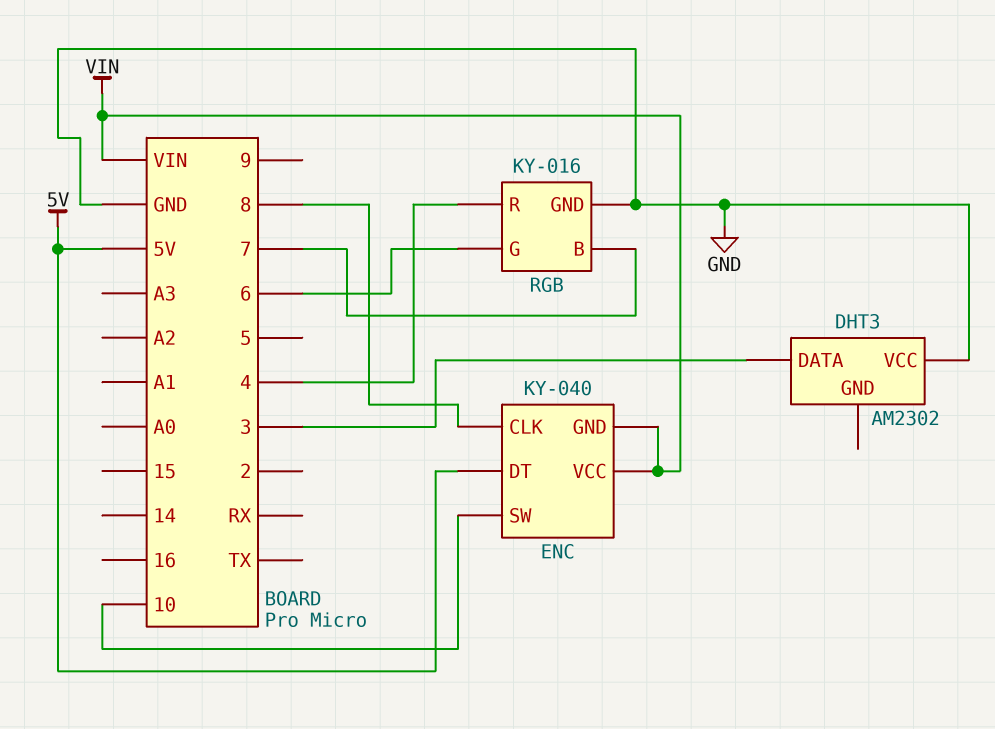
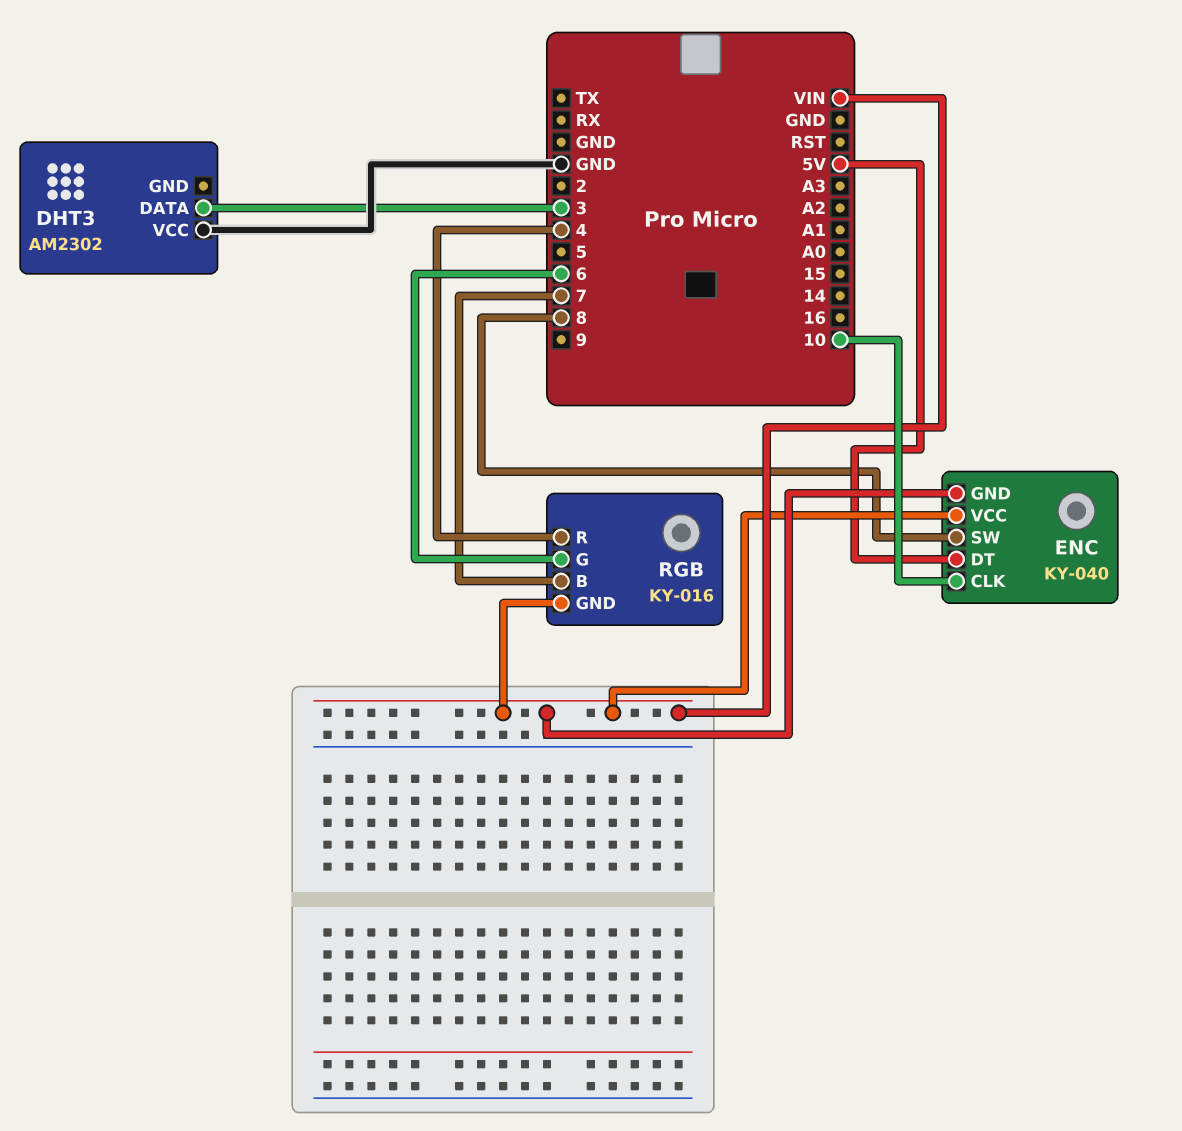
ENC pin CLK: 8 -> 10
ENC pin SW: 10 -> 8
RGB pin GND: GND -> VIN

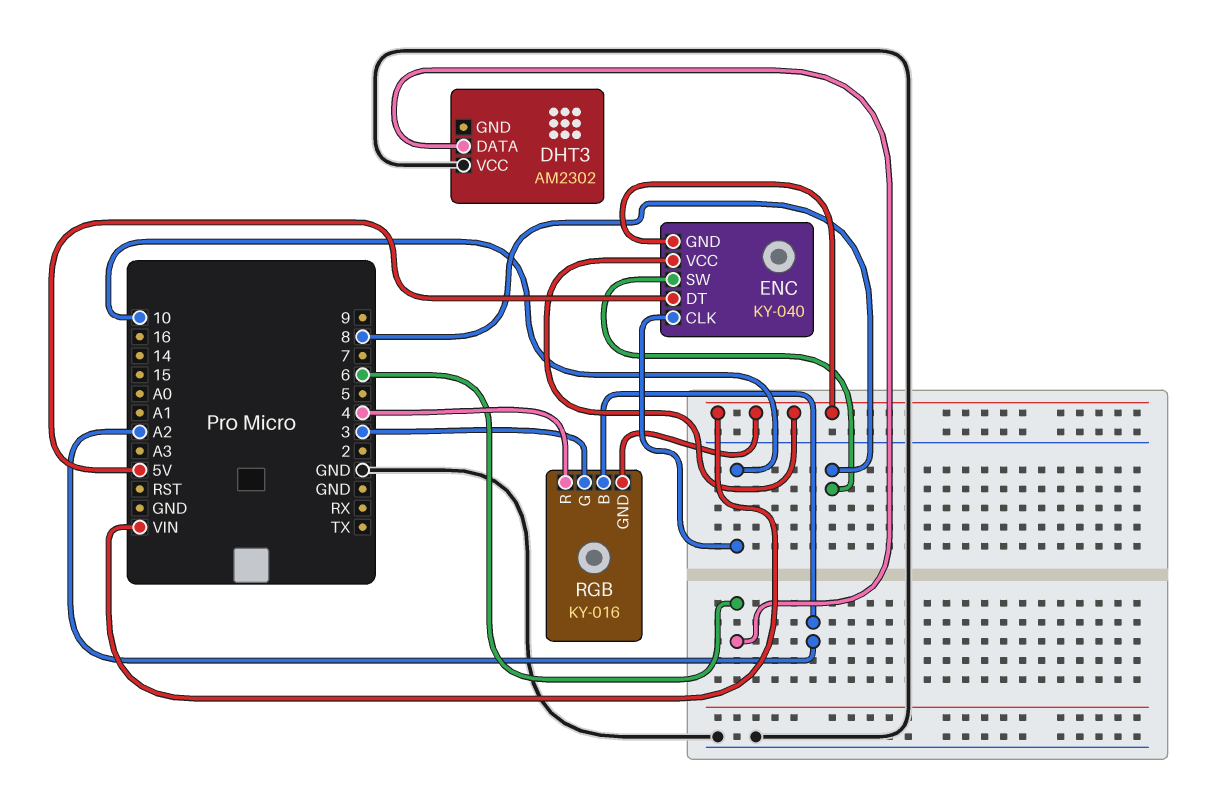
DHT3 pin DATA: 3 -> 6
RGB pin B: 7 -> A2
RGB pin G: 6 -> 3

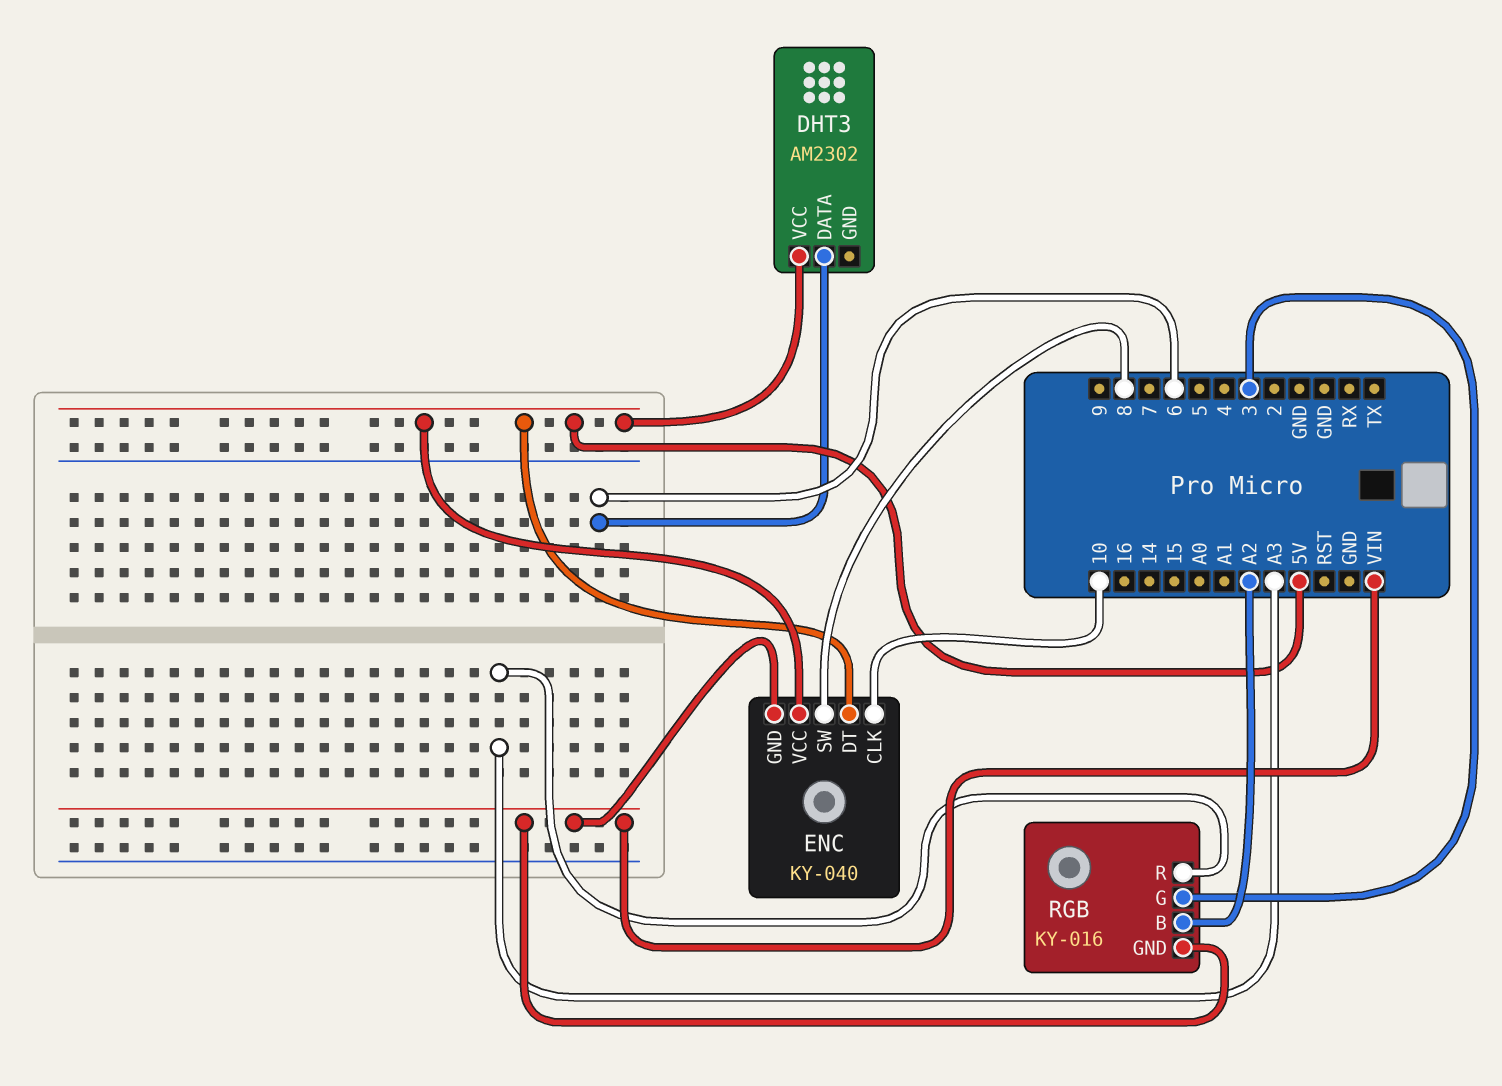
DHT3 pin VCC: GND -> 5V
ENC pin VCC: VIN -> 5V
RGB pin R: 4 -> A3

